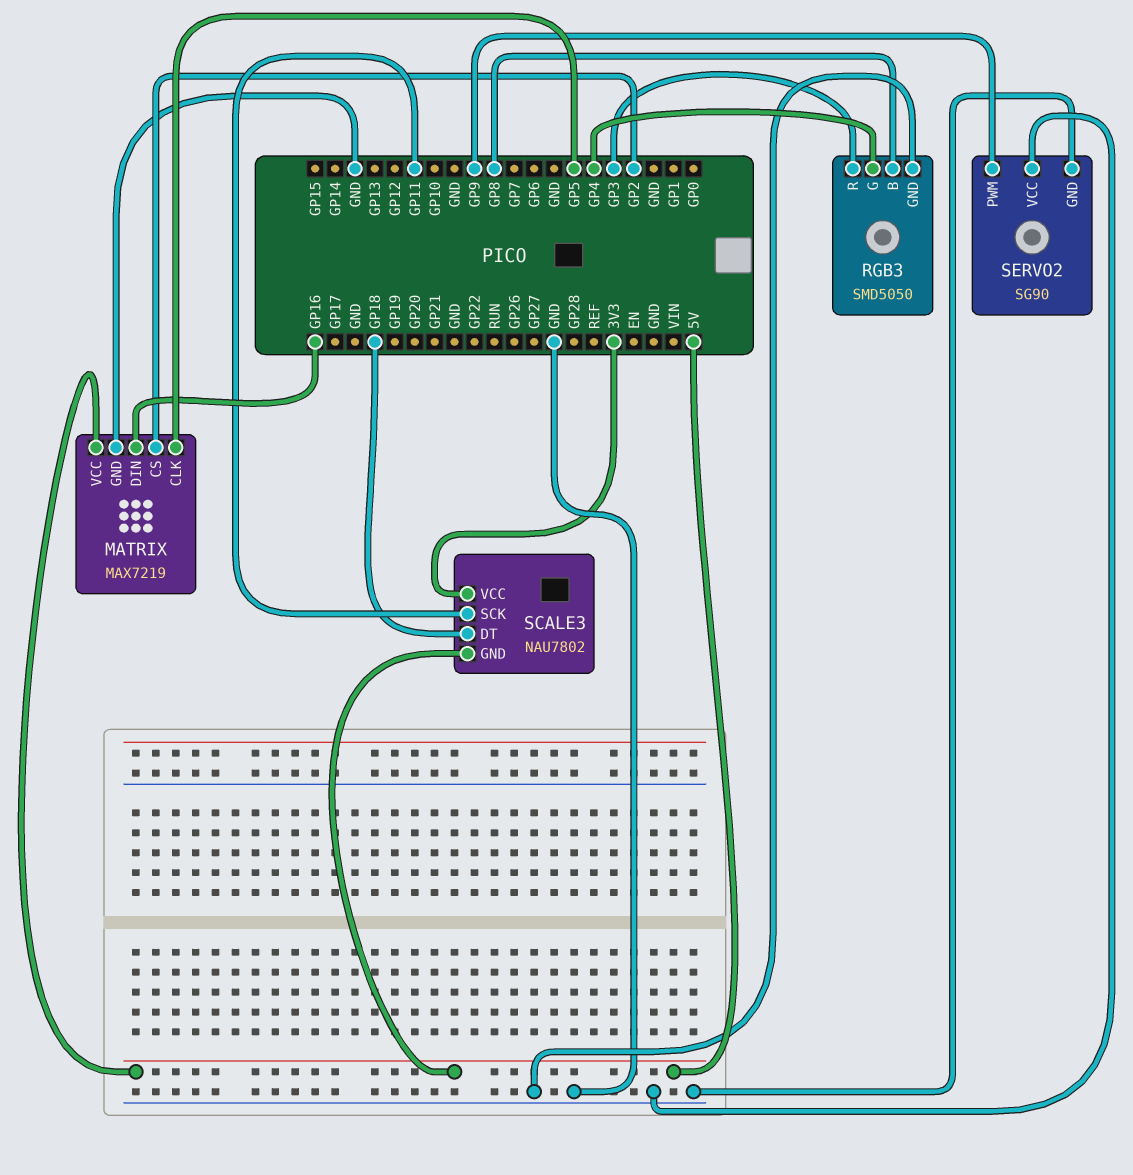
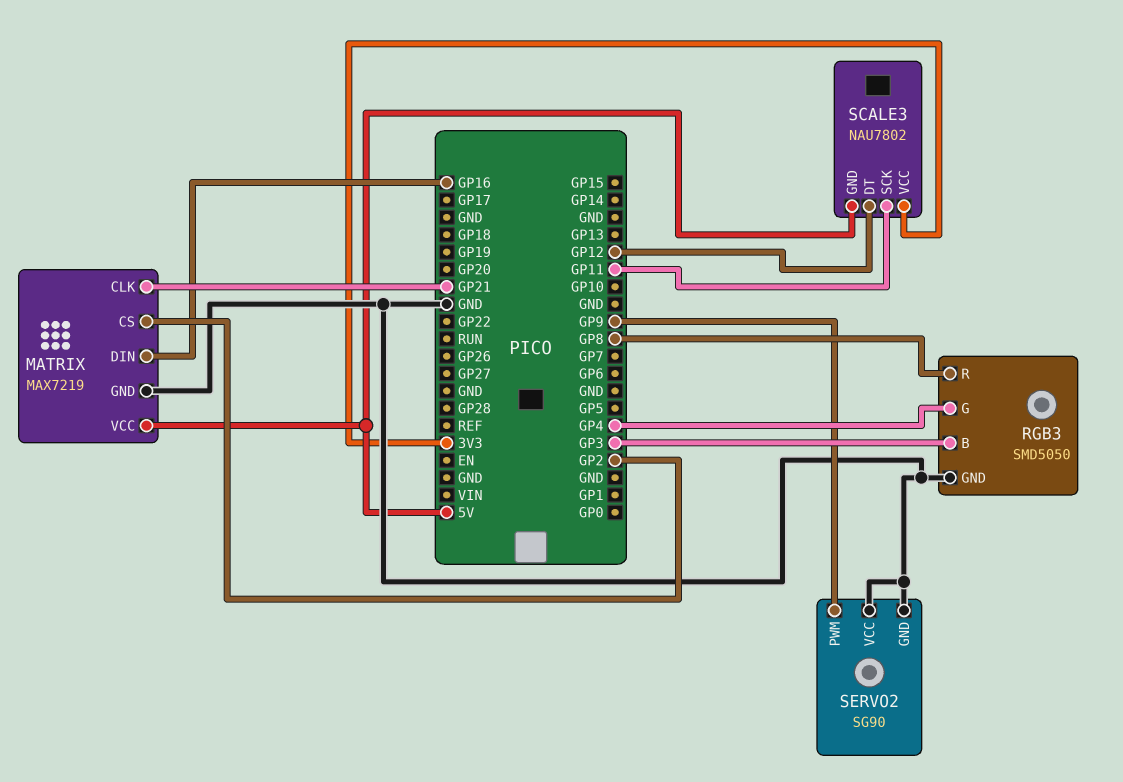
MATRIX pin CLK: GP5 -> GP21
RGB3 pin B: GP8 -> GP3
RGB3 pin R: GP3 -> GP8
SCALE3 pin DT: GP18 -> GP12

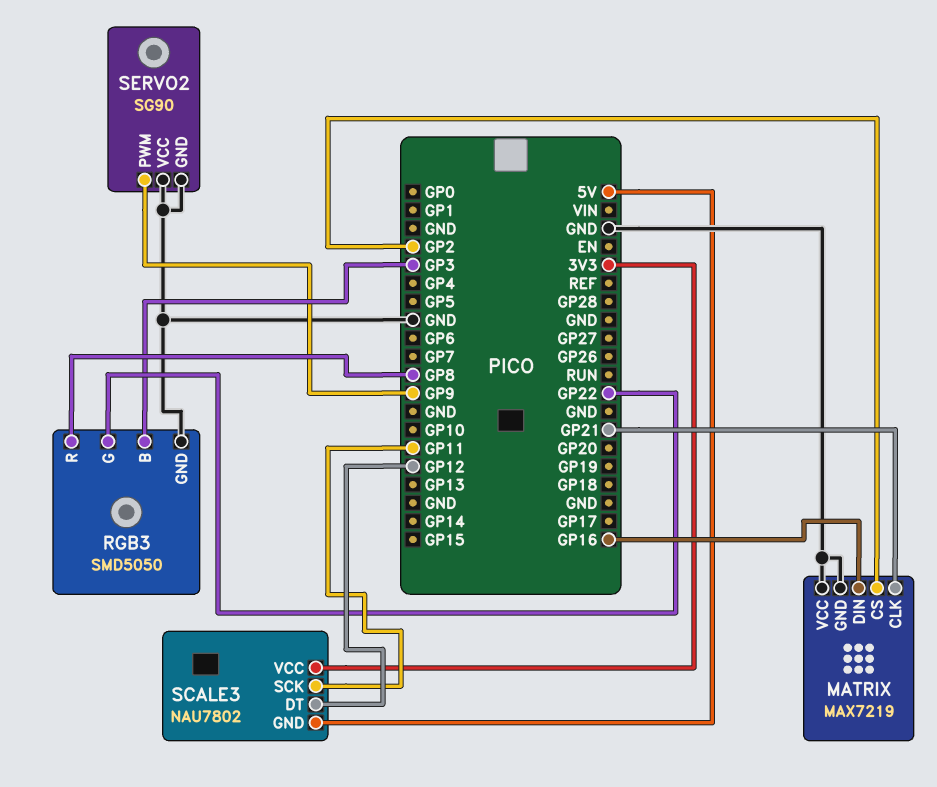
MATRIX pin VCC: 5V -> GND
RGB3 pin G: GP4 -> GP22

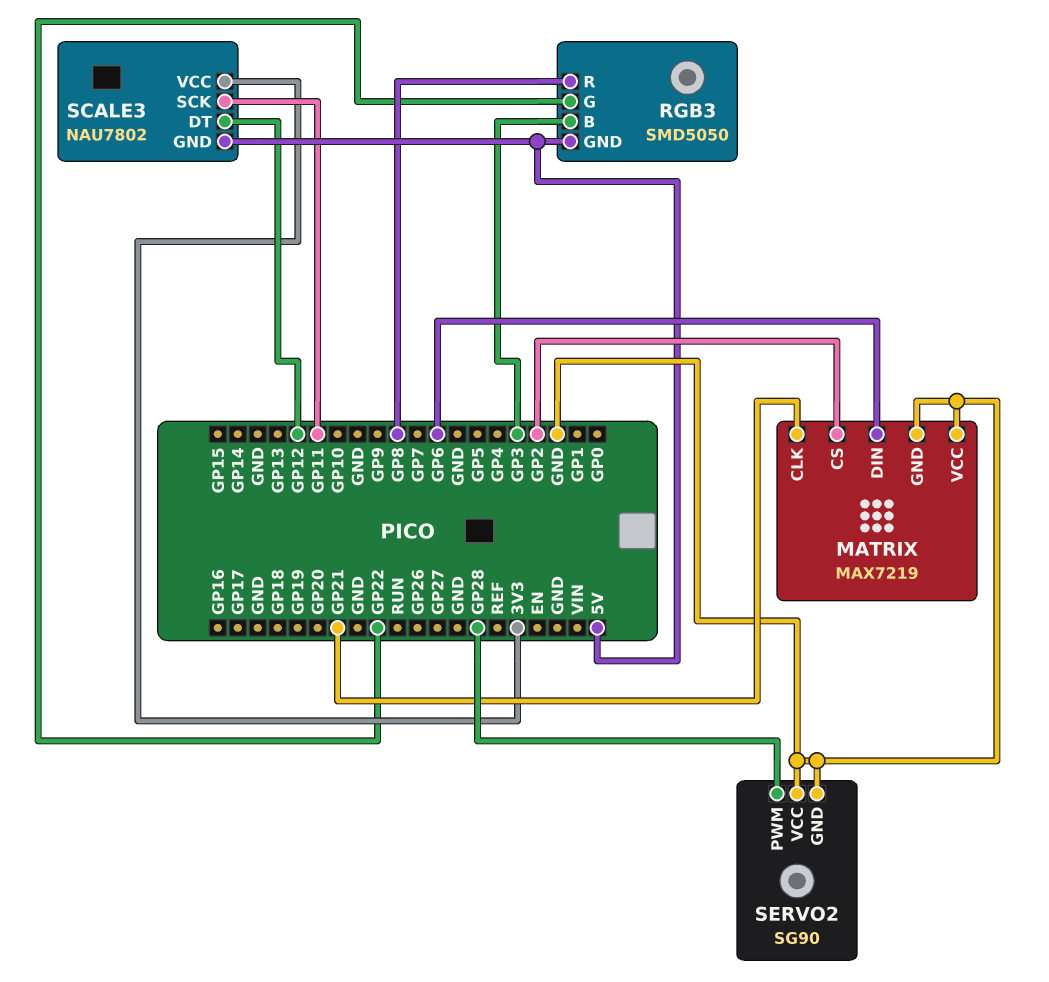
MATRIX pin DIN: GP16 -> GP6
RGB3 pin GND: GND -> 5V
SERVO2 pin PWM: GP9 -> GP28

